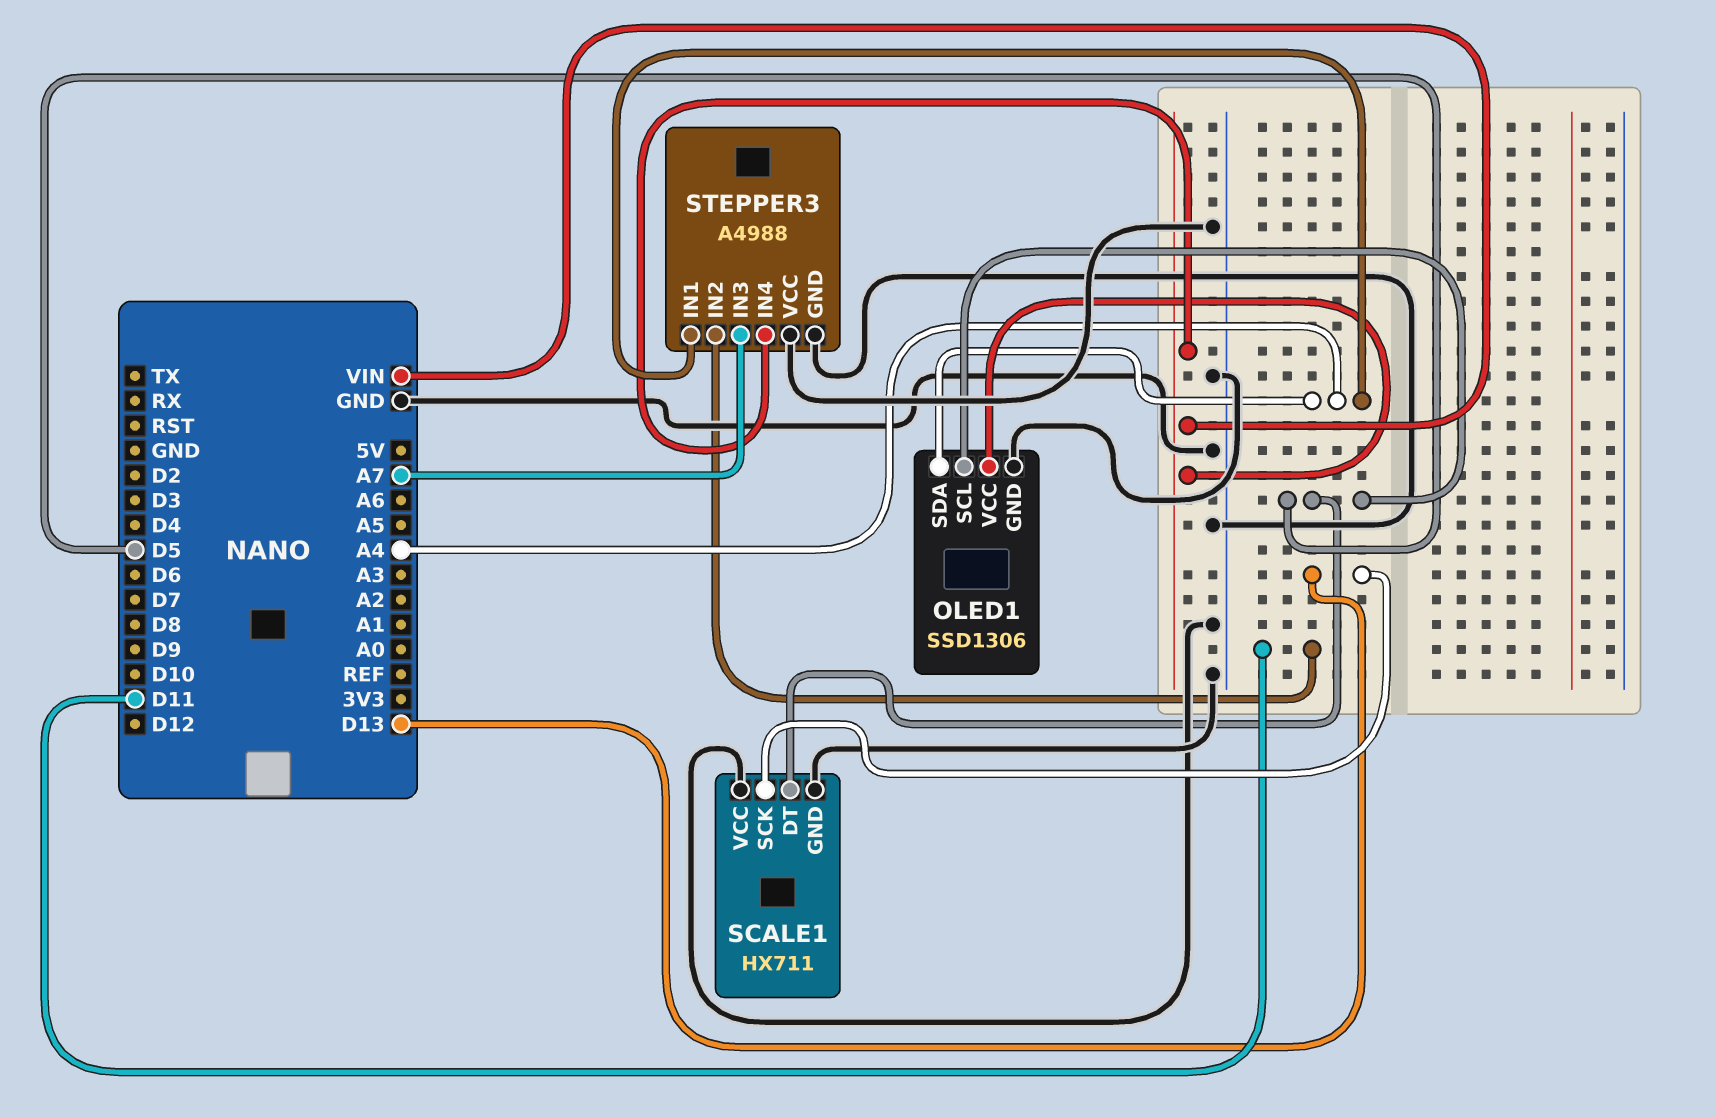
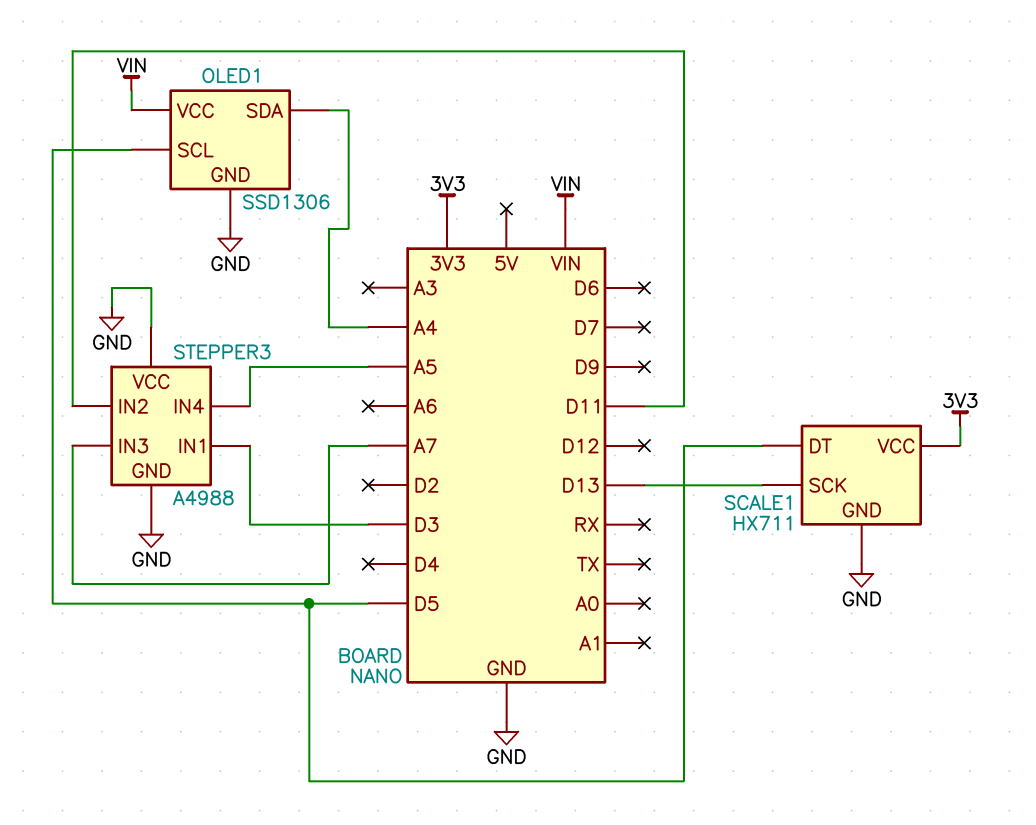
SCALE1 pin VCC: GND -> 3V3
STEPPER3 pin IN1: A4 -> D3
STEPPER3 pin IN4: VIN -> A5

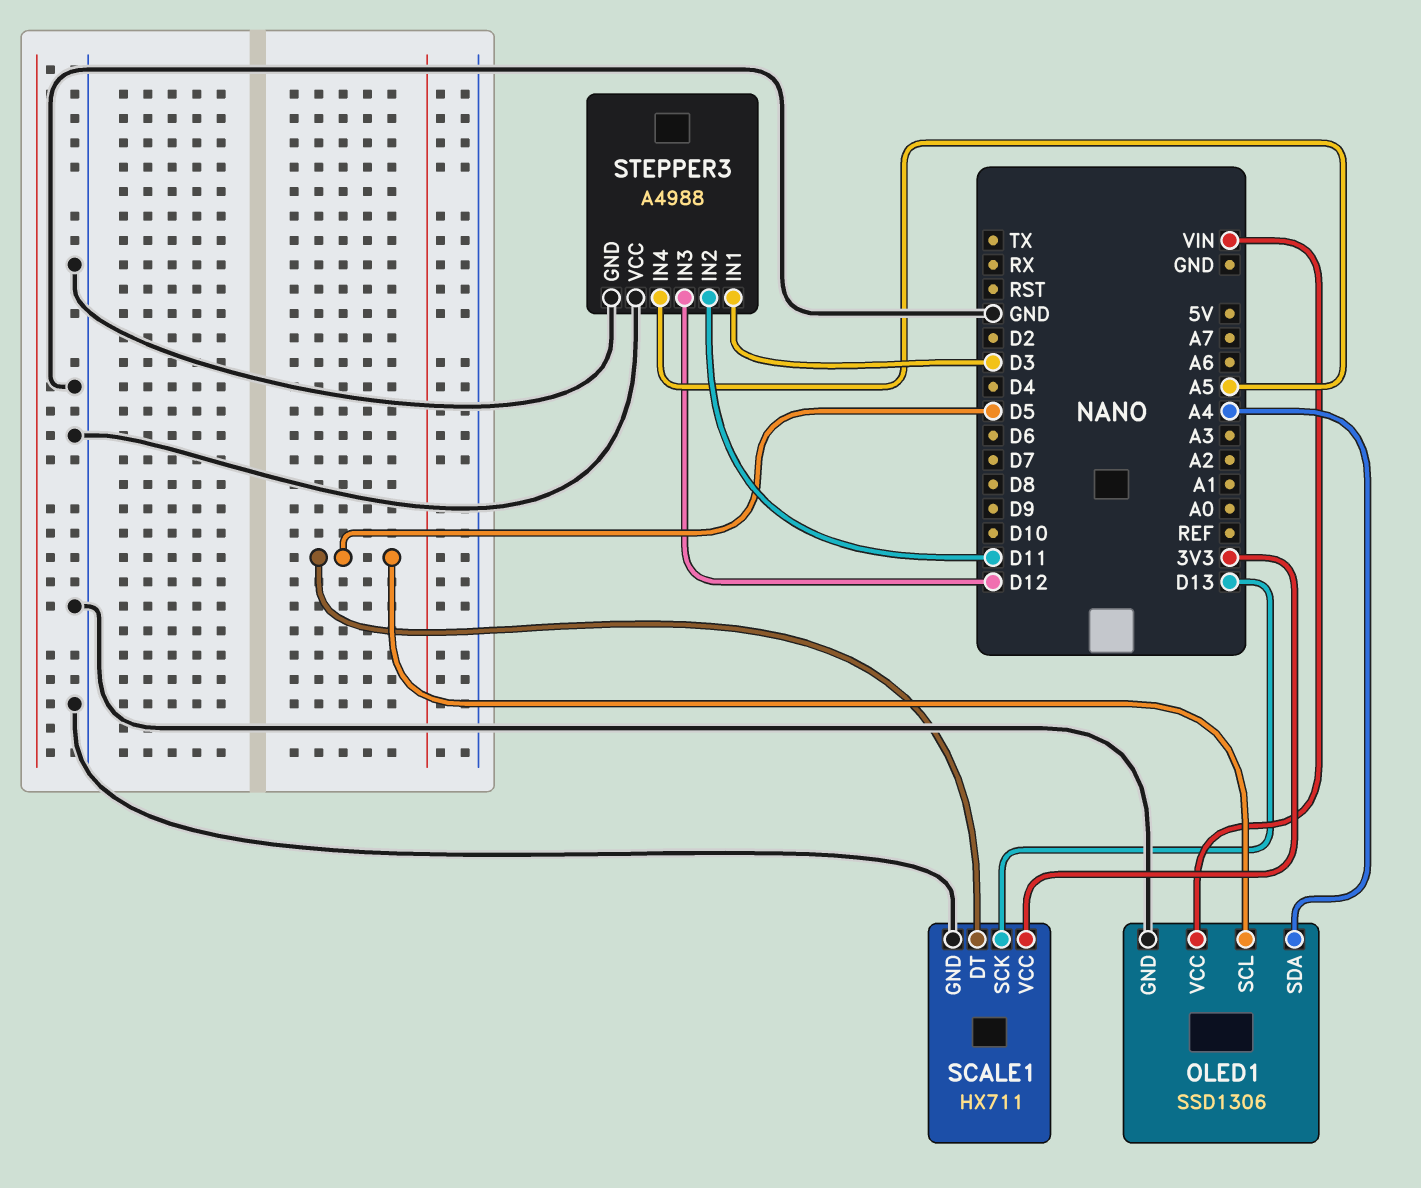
STEPPER3 pin IN3: A7 -> D12

